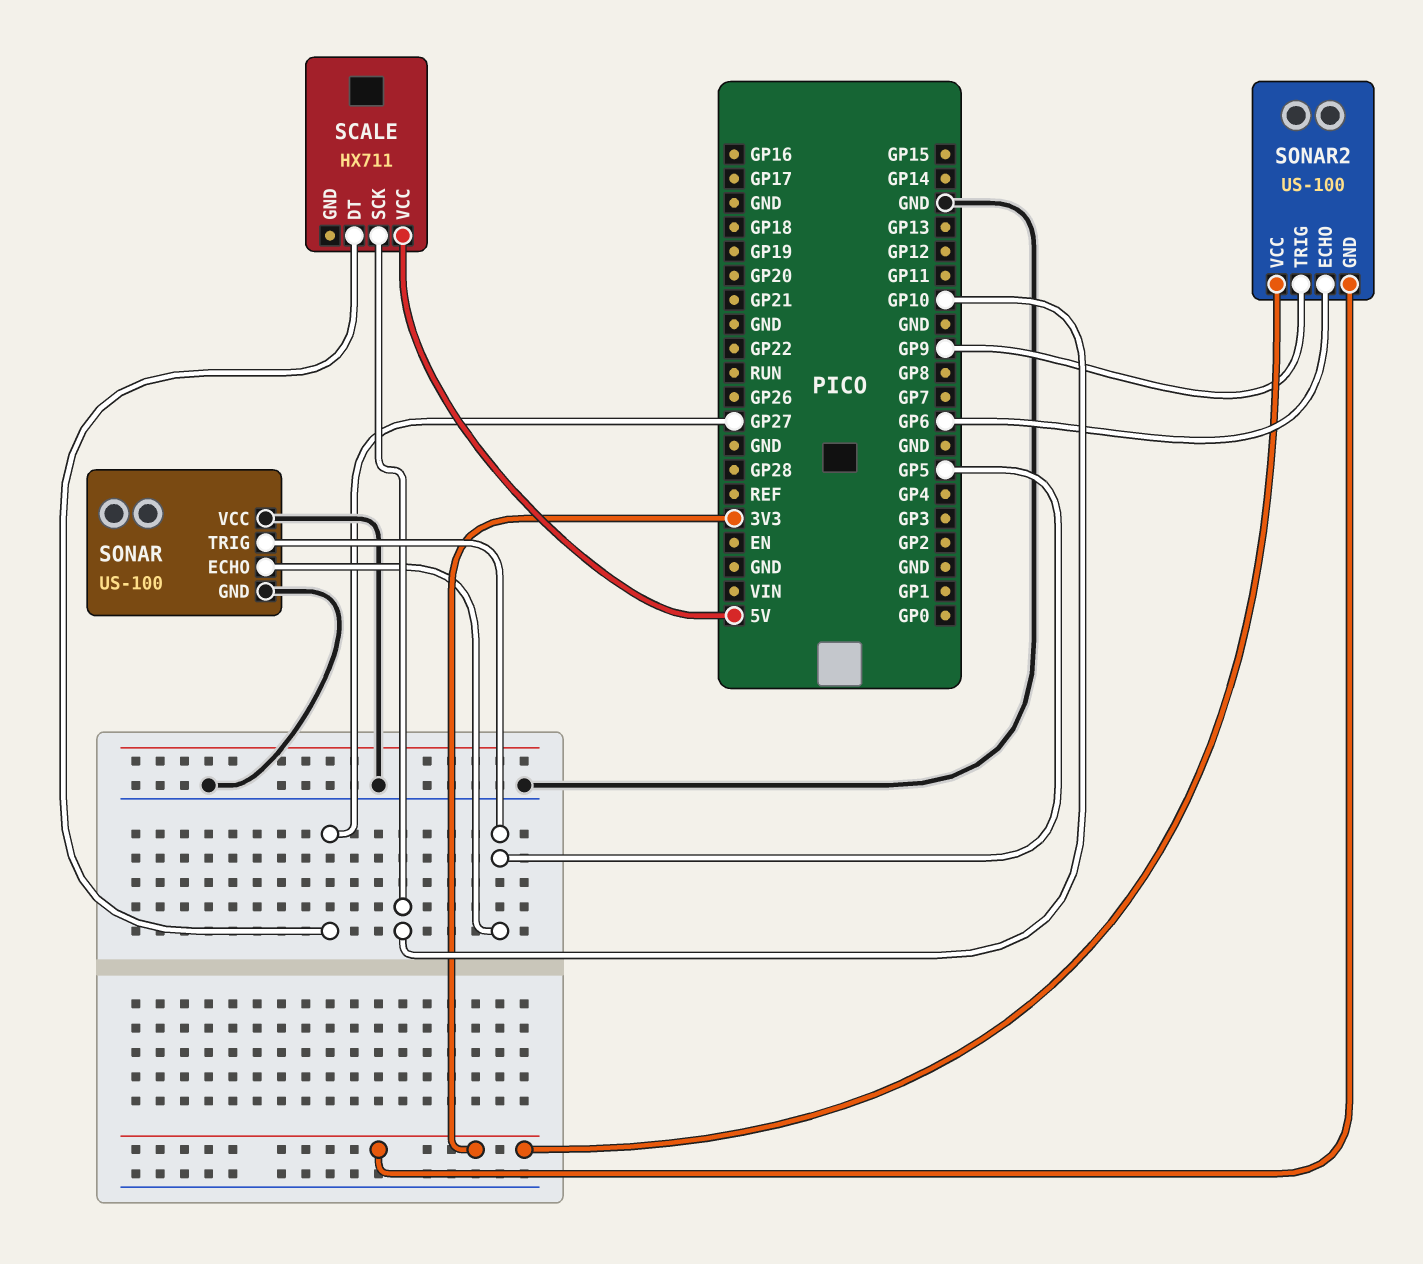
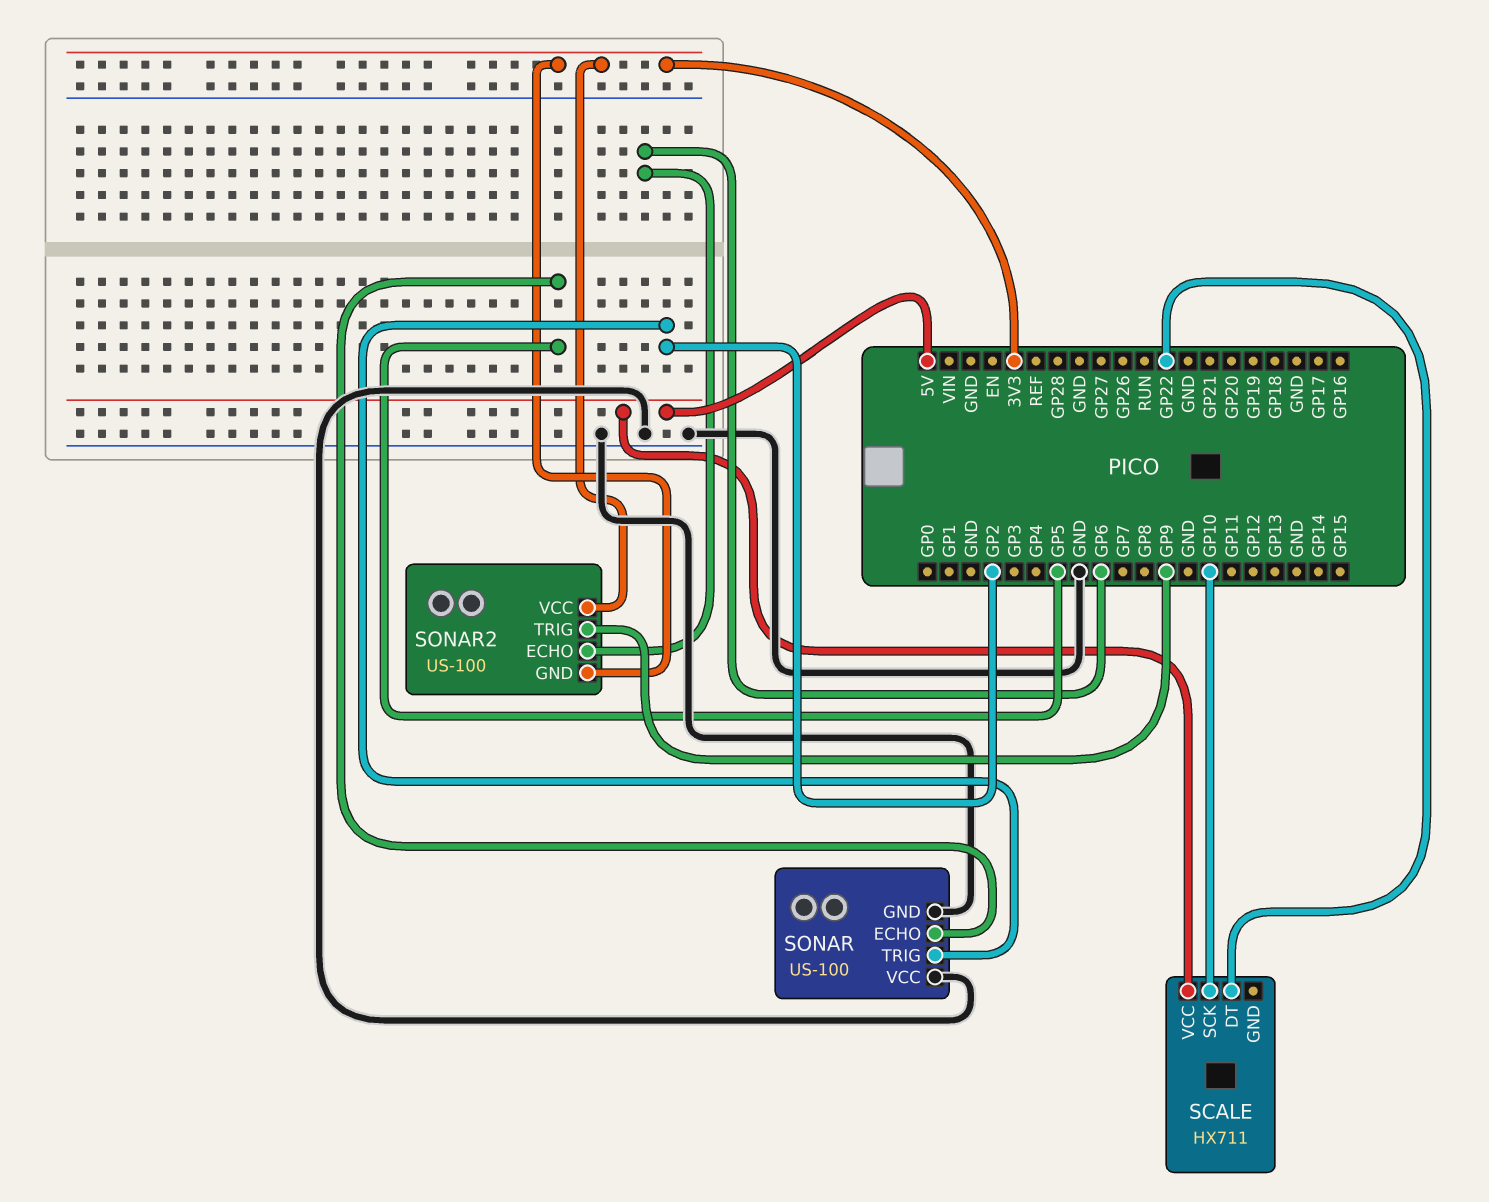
SCALE pin DT: GP27 -> GP22
SONAR pin TRIG: GP5 -> GP2

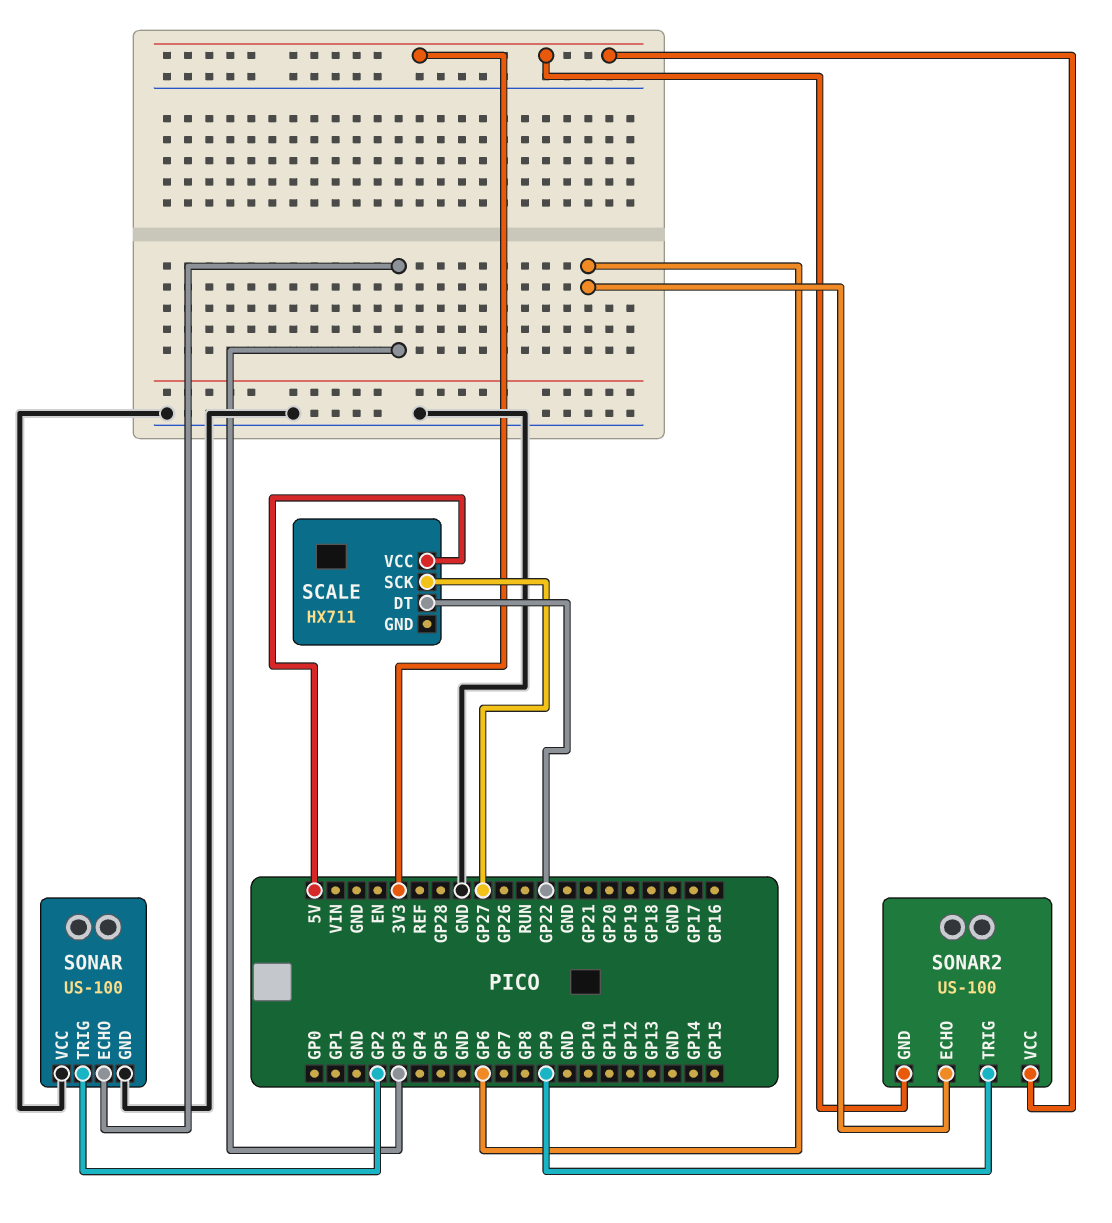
SCALE pin SCK: GP10 -> GP27
SONAR pin ECHO: GP5 -> GP3

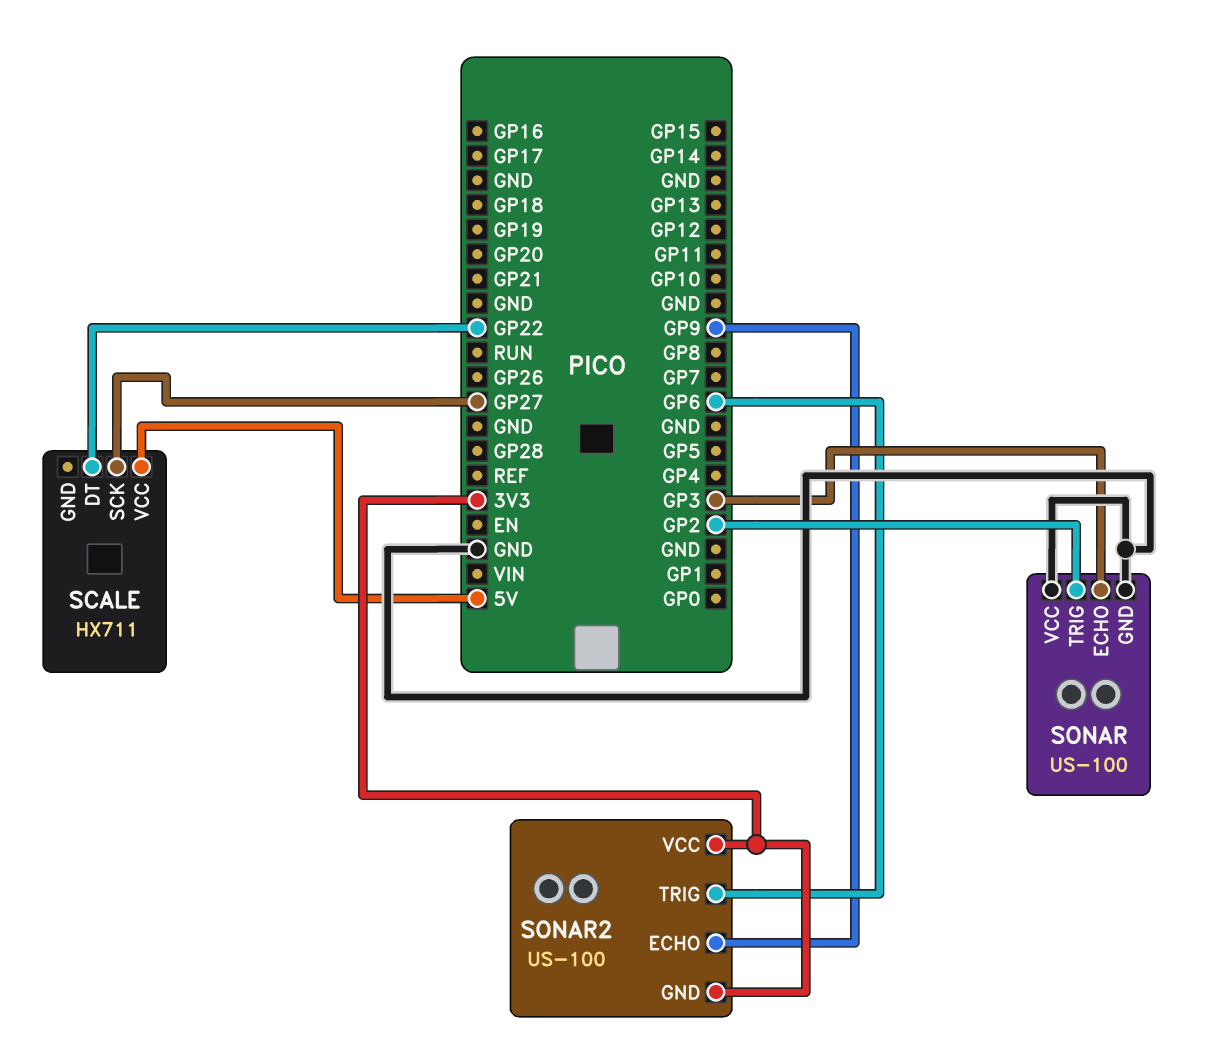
SONAR2 pin ECHO: GP6 -> GP9
SONAR2 pin TRIG: GP9 -> GP6

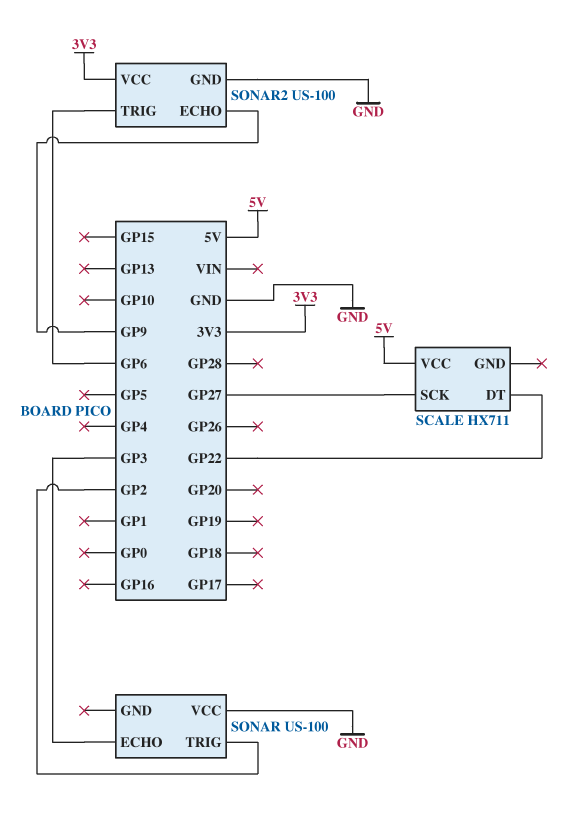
SONAR pin GND: GND -> none
SONAR2 pin GND: 3V3 -> GND

